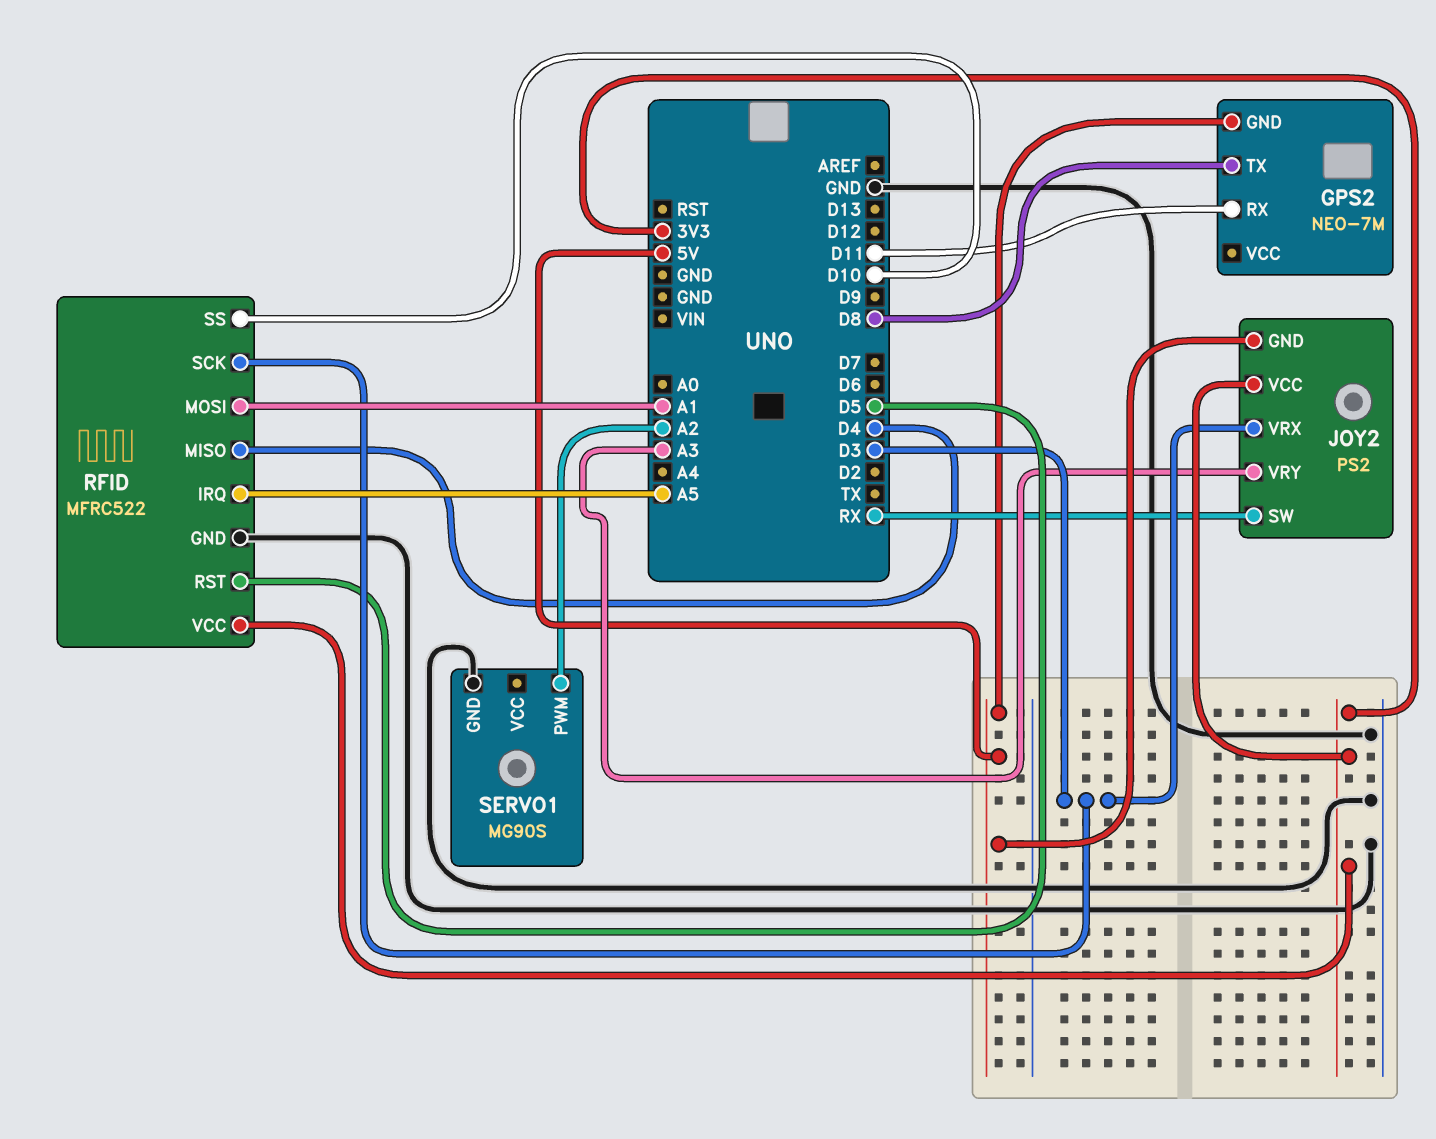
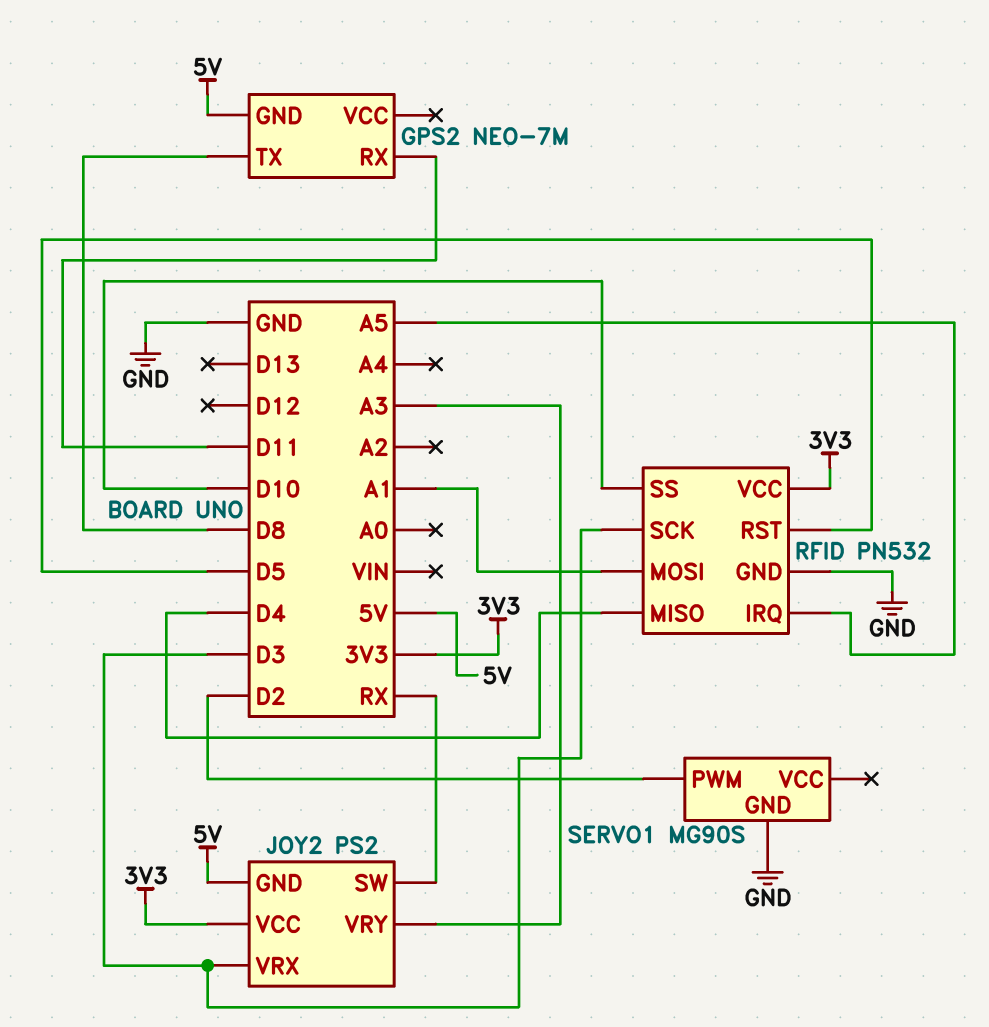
RFID: MFRC522 -> PN532
SERVO1 pin PWM: A2 -> D2

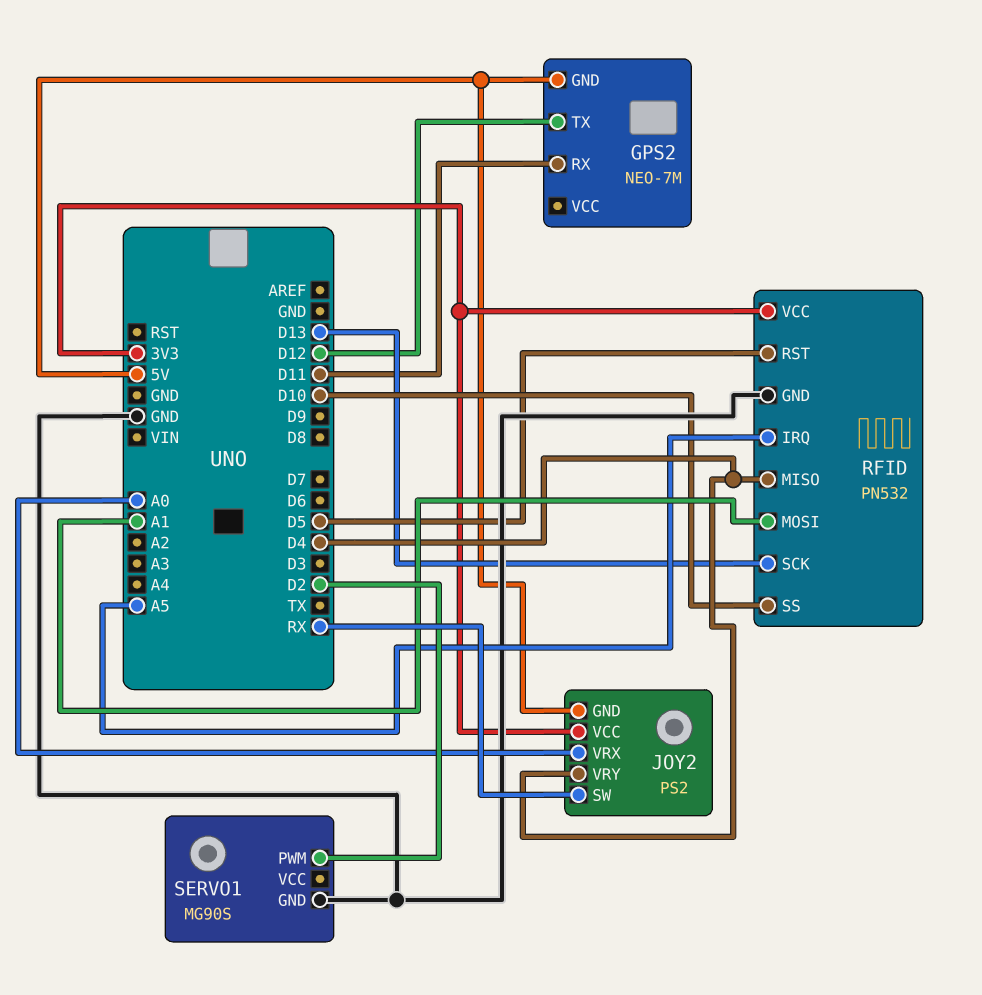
GPS2 pin TX: D8 -> D12
JOY2 pin VRX: D3 -> A0
JOY2 pin VRY: A3 -> D4
RFID pin SCK: D3 -> D13

